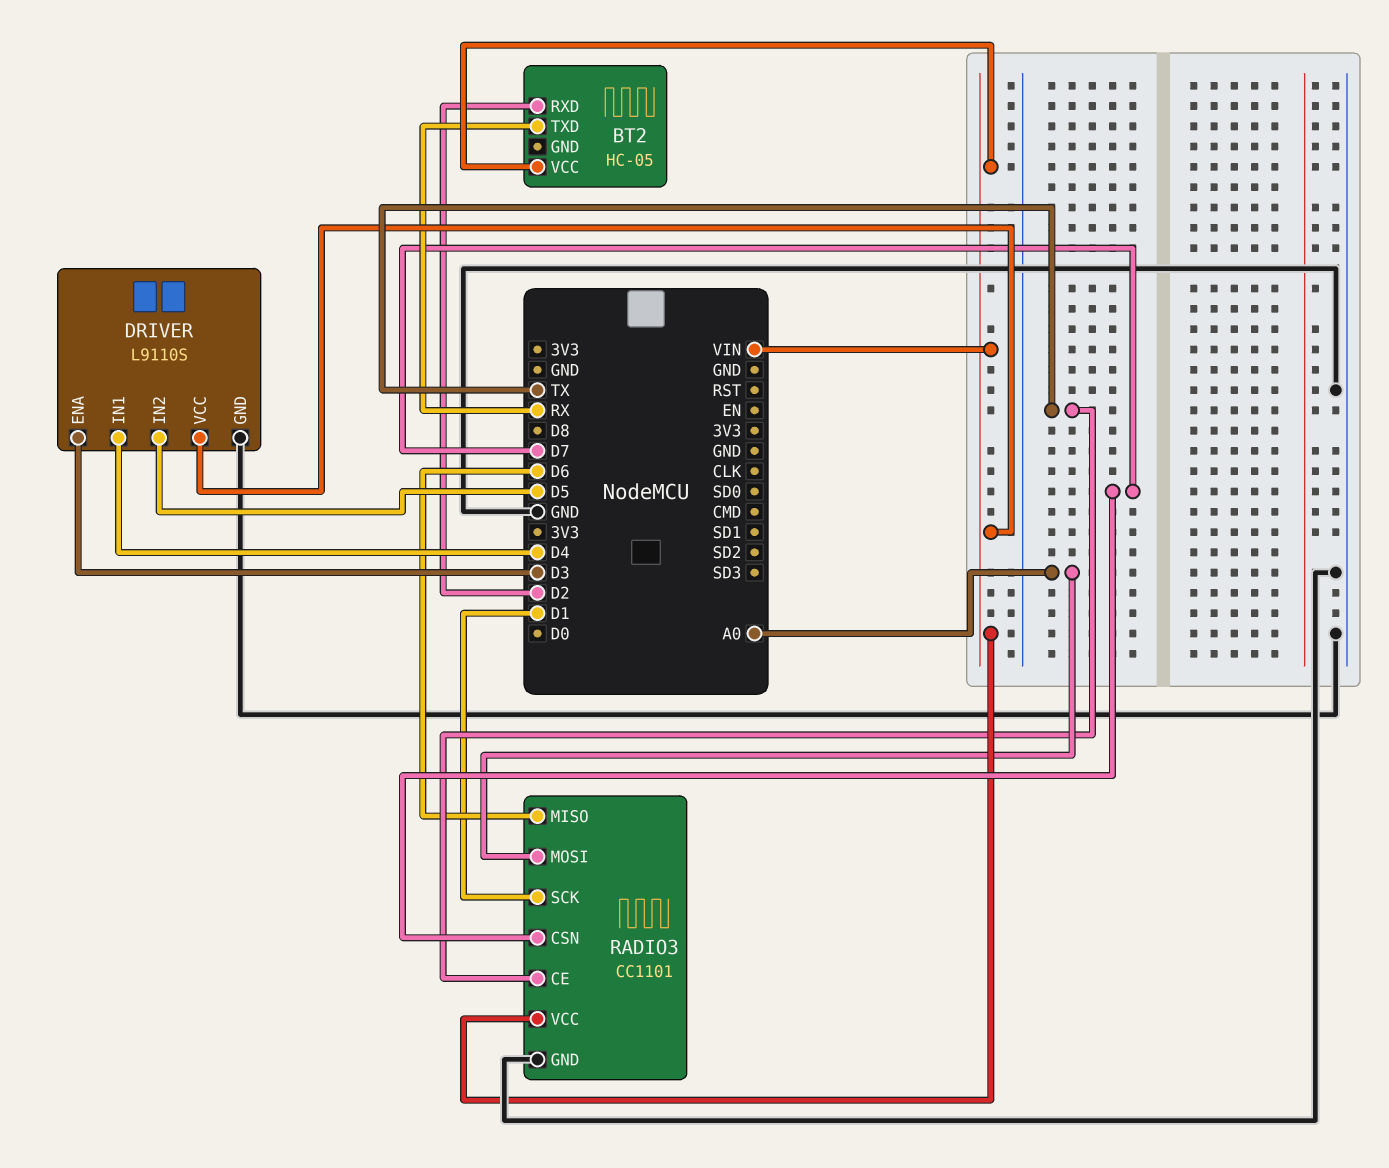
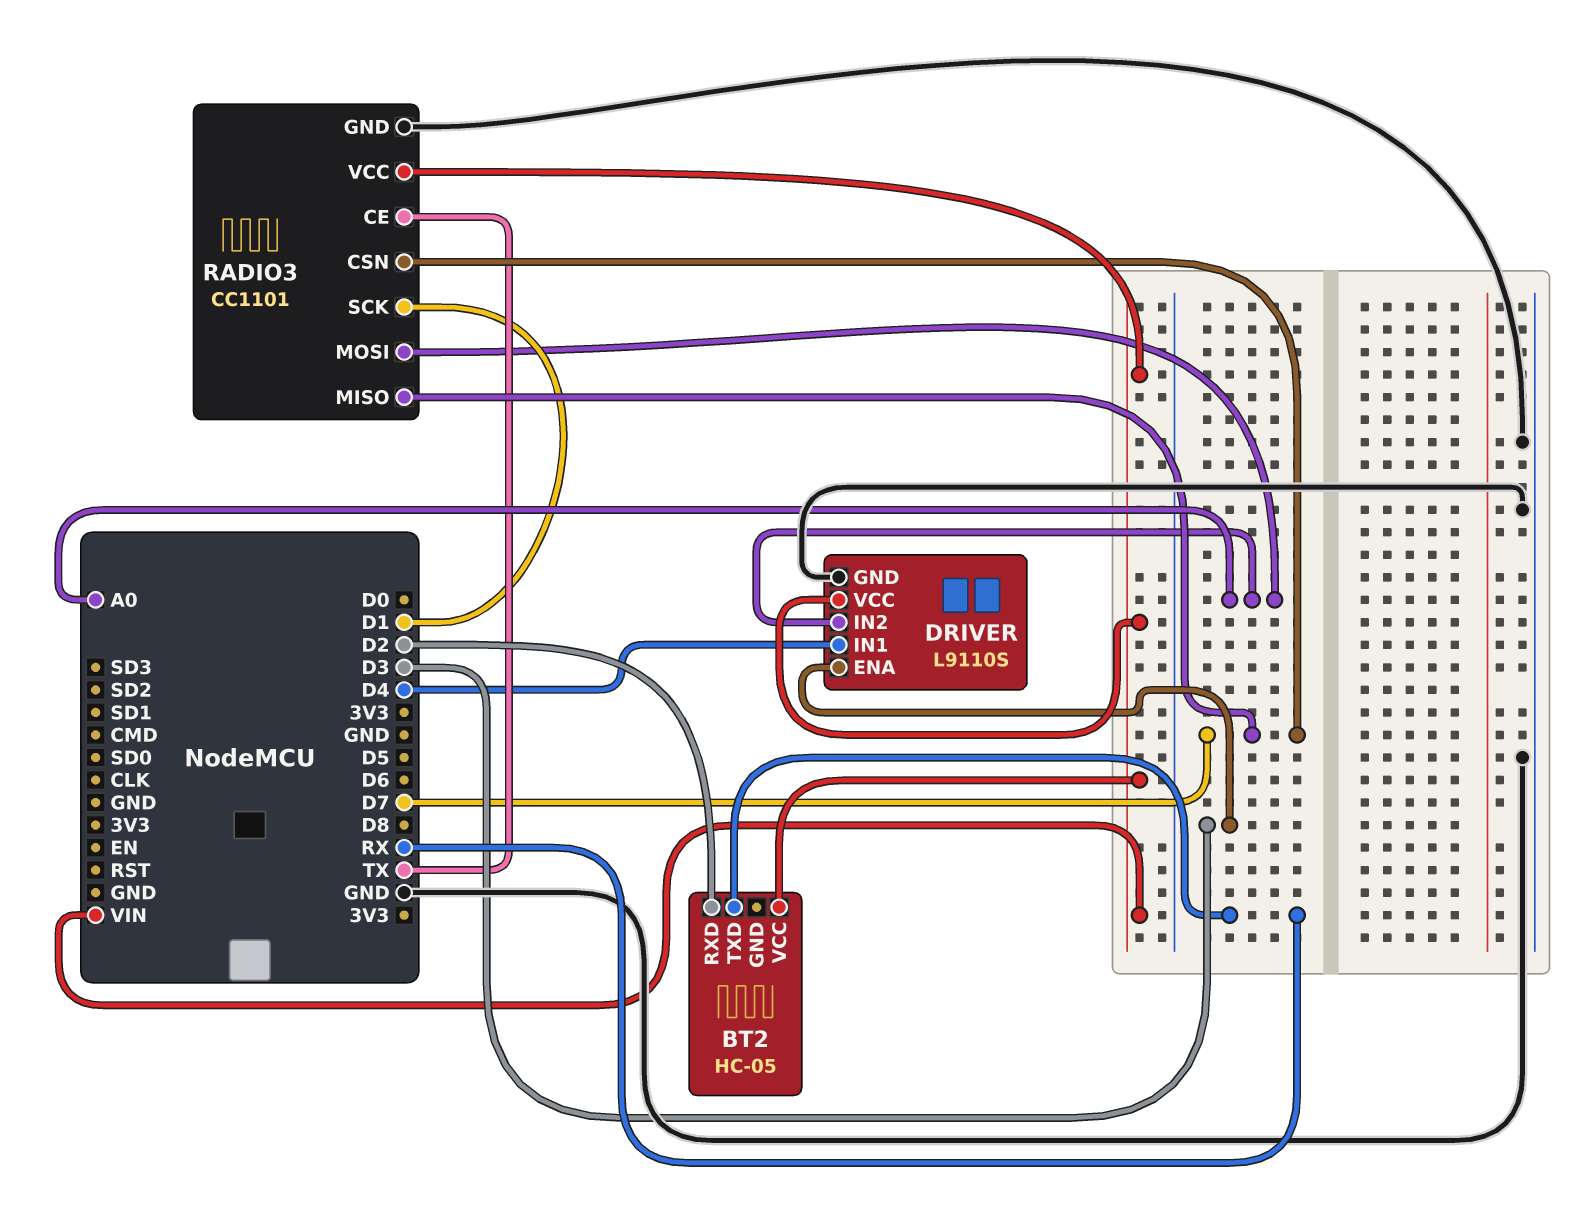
DRIVER pin IN2: D5 -> A0
RADIO3 pin MISO: D6 -> D7

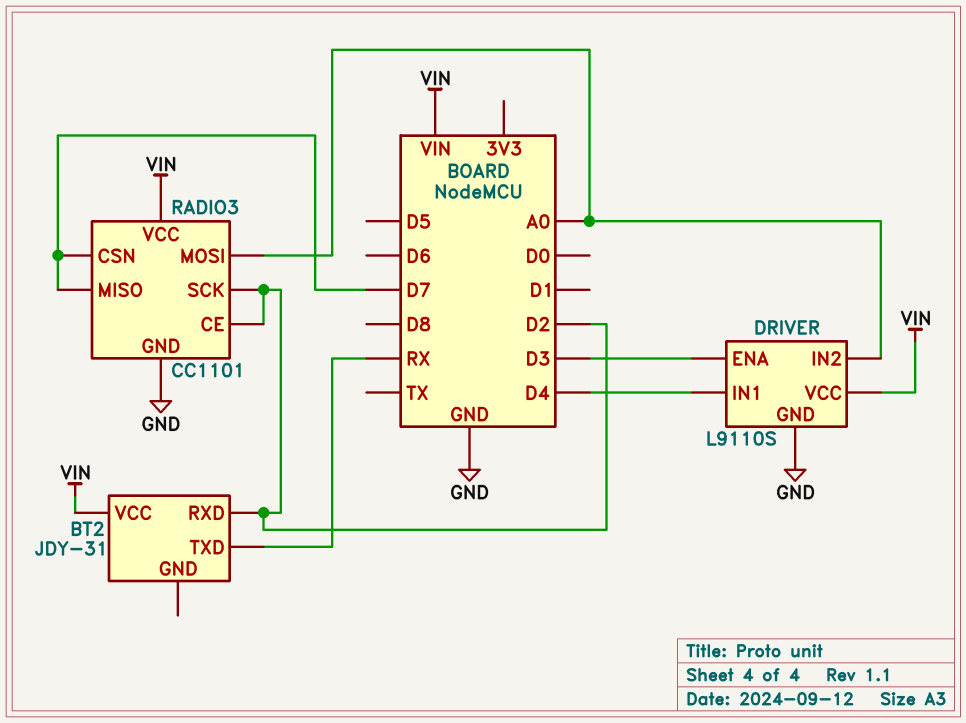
BT2: HC-05 -> JDY-31
RADIO3 pin CE: TX -> D2
RADIO3 pin SCK: D1 -> D2

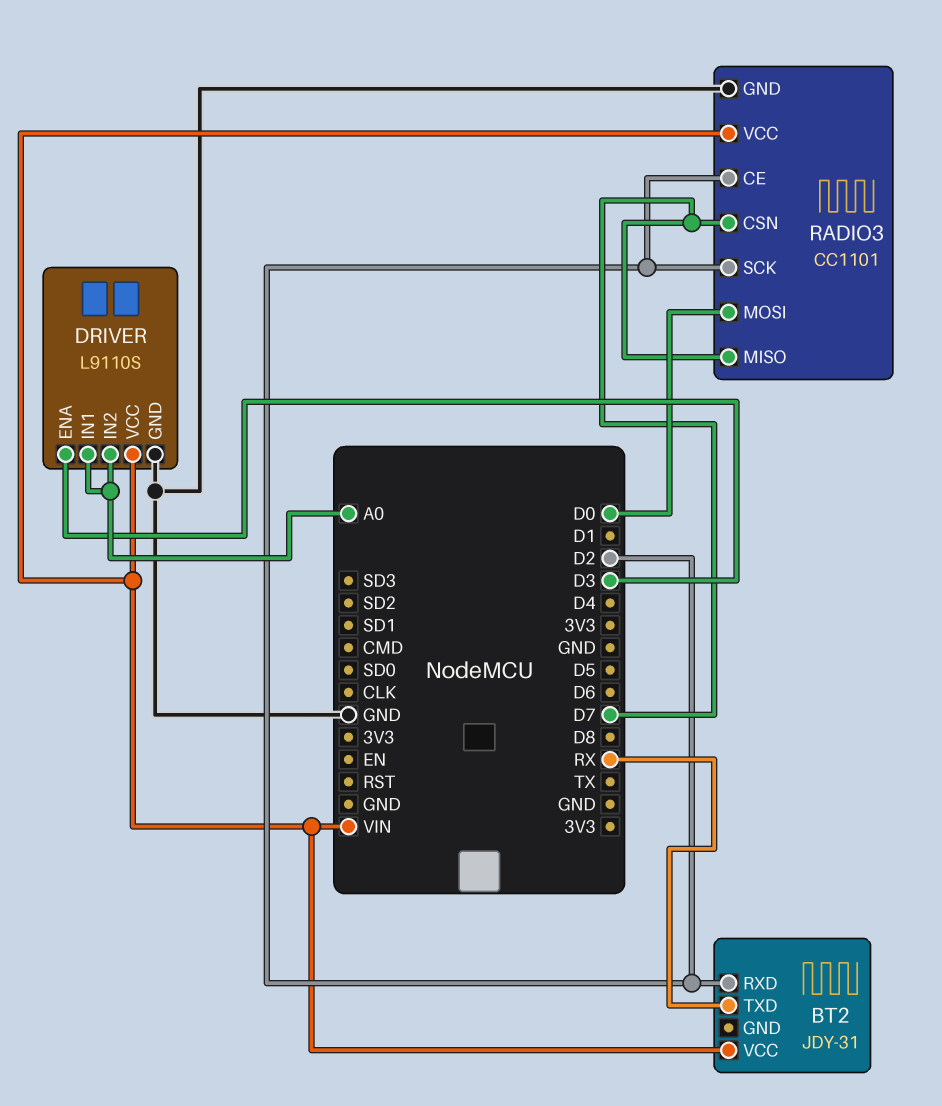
DRIVER pin IN1: D4 -> A0
RADIO3 pin MOSI: A0 -> D0

